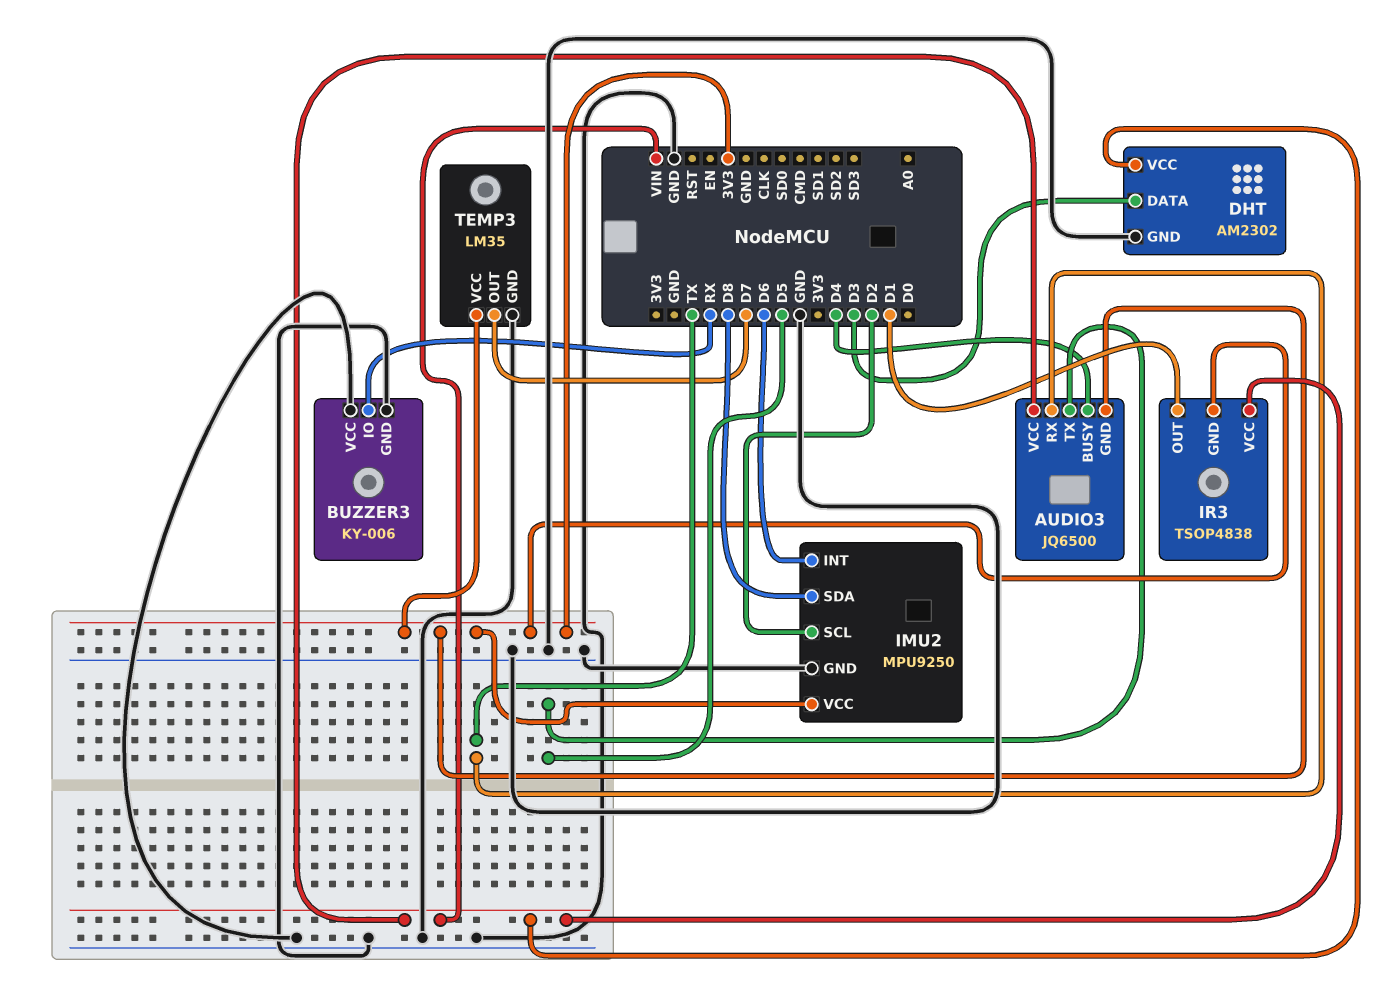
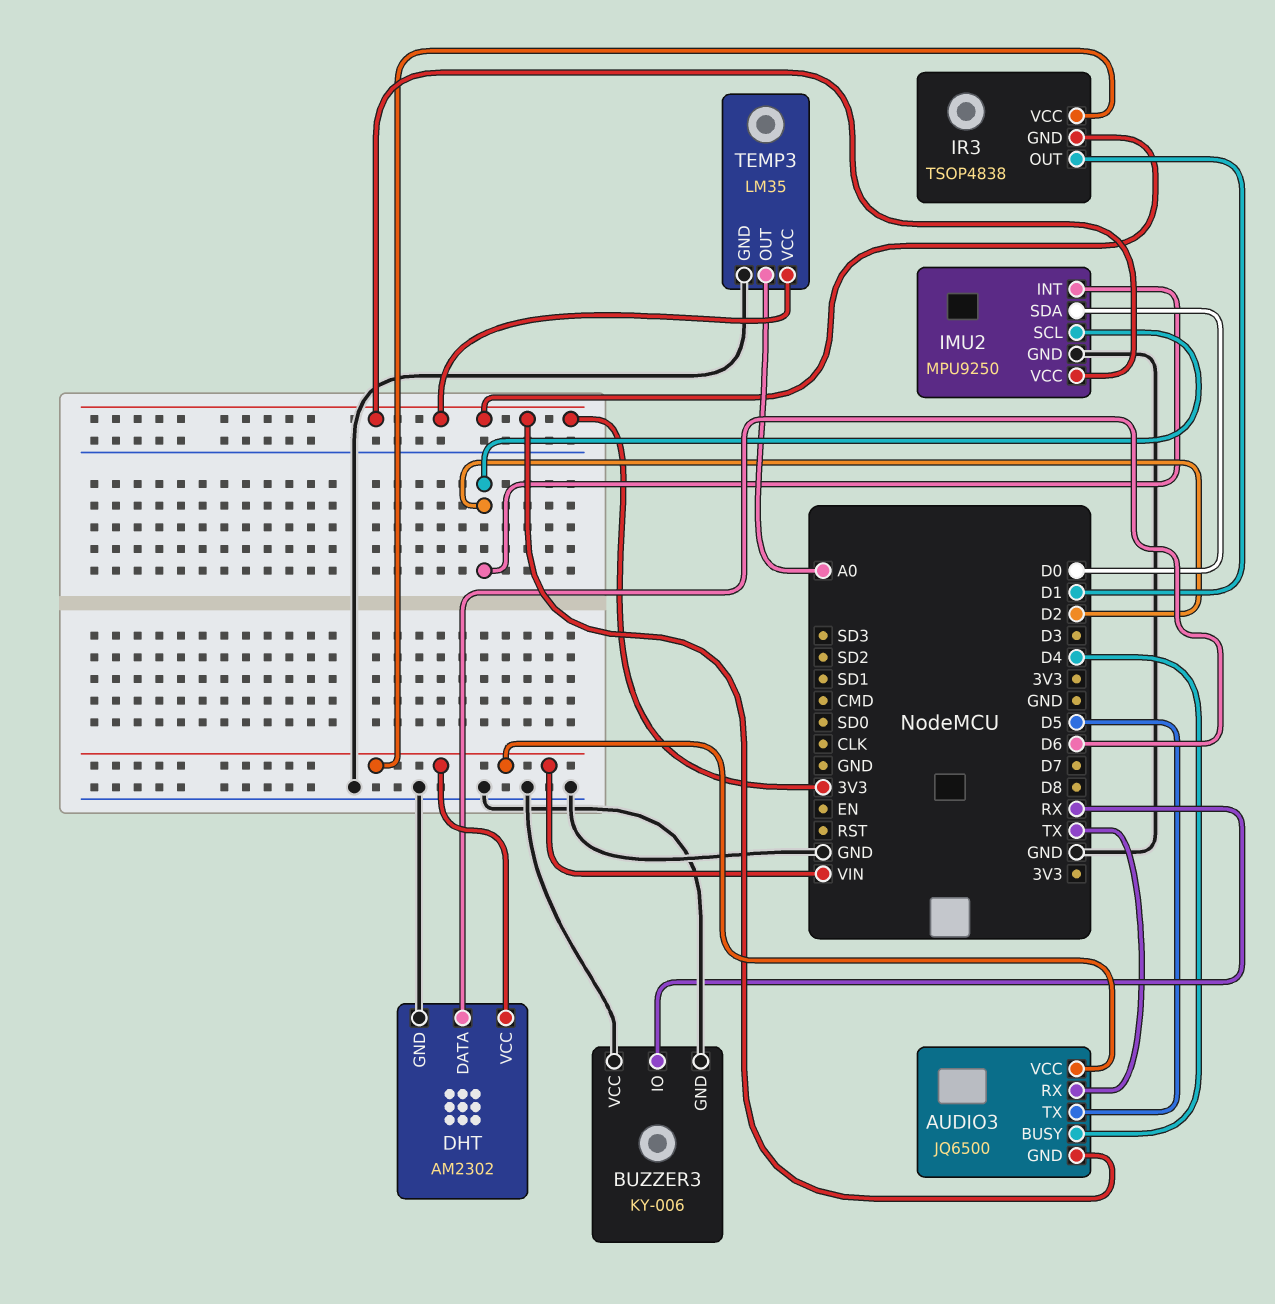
DHT pin DATA: D3 -> D6
IMU2 pin INT: D6 -> D2
IMU2 pin SDA: D8 -> D0
TEMP3 pin OUT: D7 -> A0

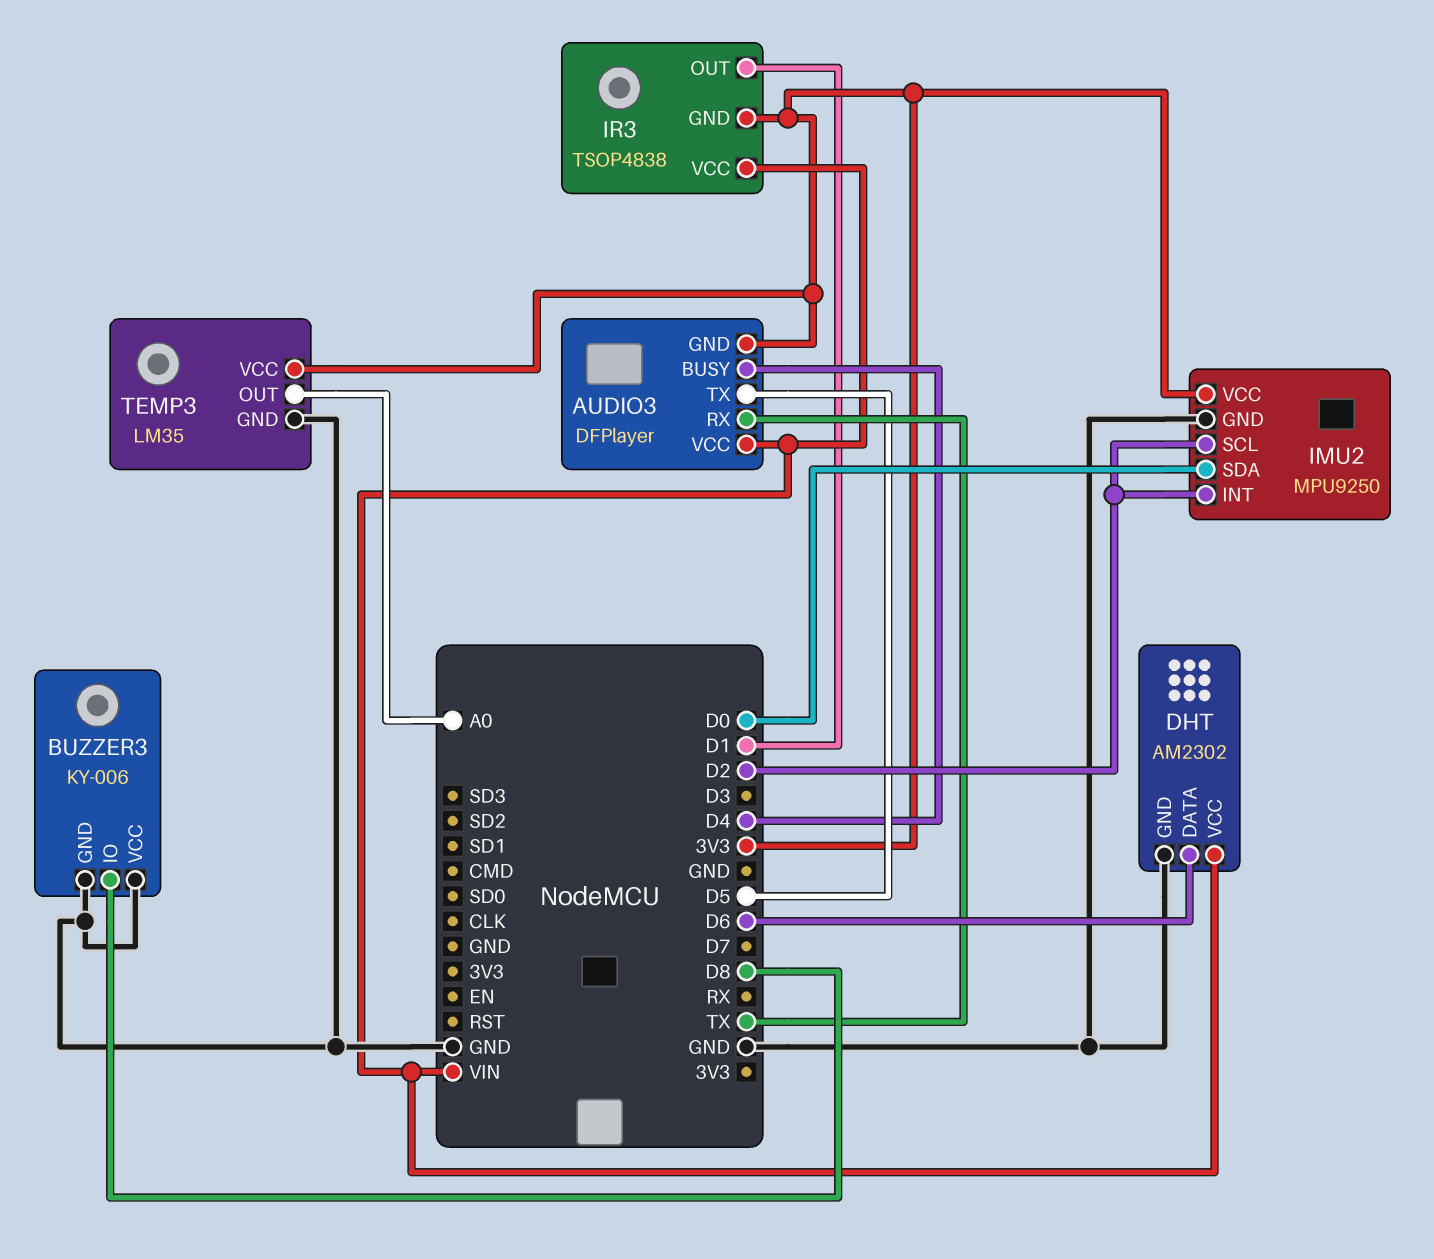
AUDIO3: JQ6500 -> DFPlayer
BUZZER3 pin IO: RX -> D8

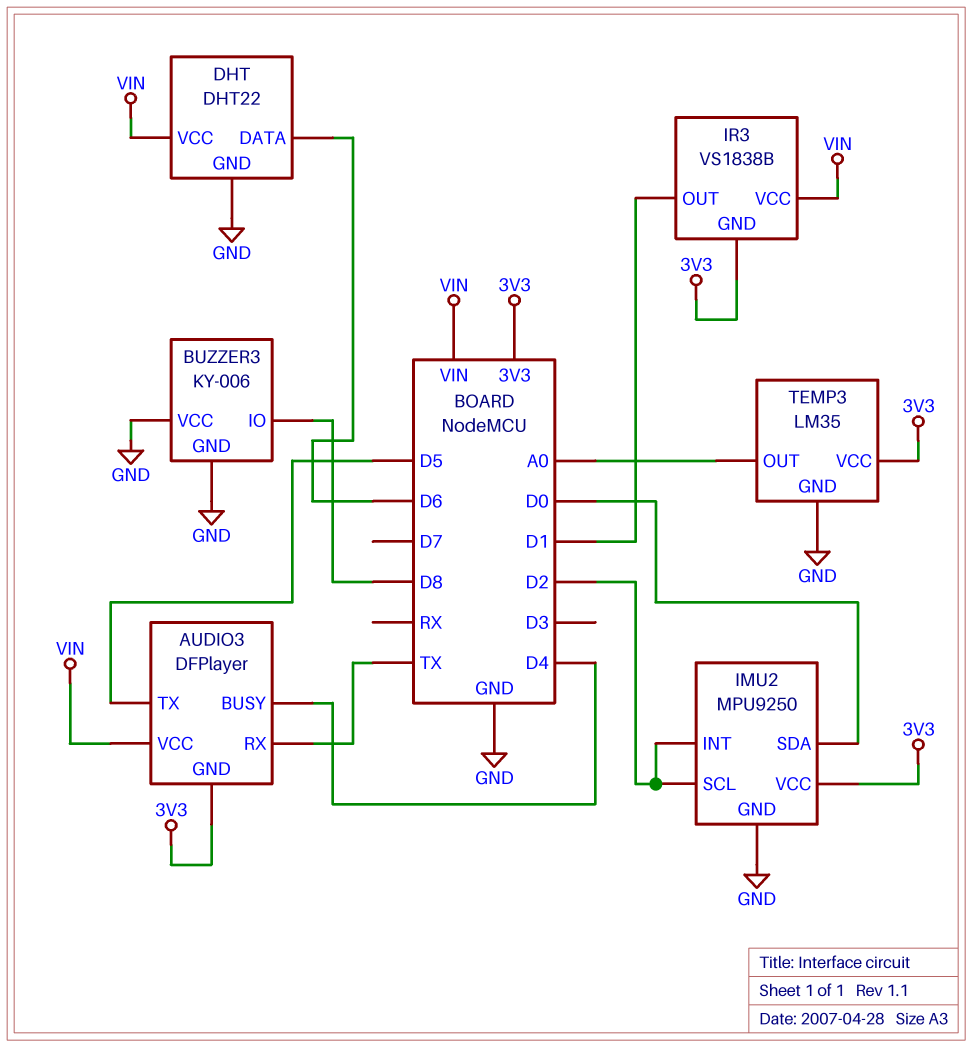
DHT: AM2302 -> DHT22
IR3: TSOP4838 -> VS1838B

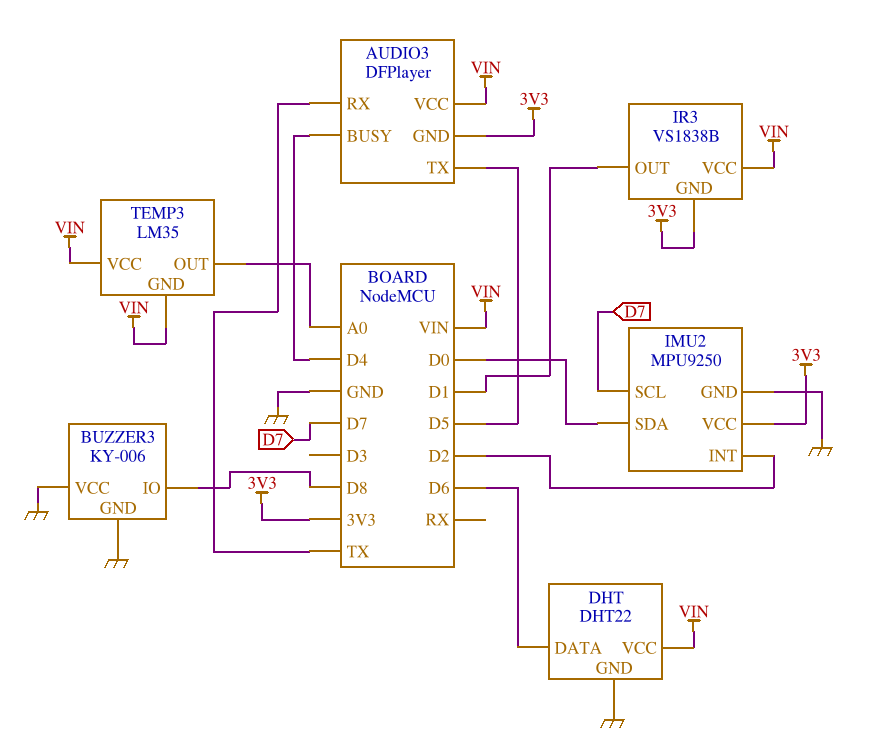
IMU2 pin SCL: D2 -> D7
TEMP3 pin GND: GND -> VIN
TEMP3 pin VCC: 3V3 -> VIN

